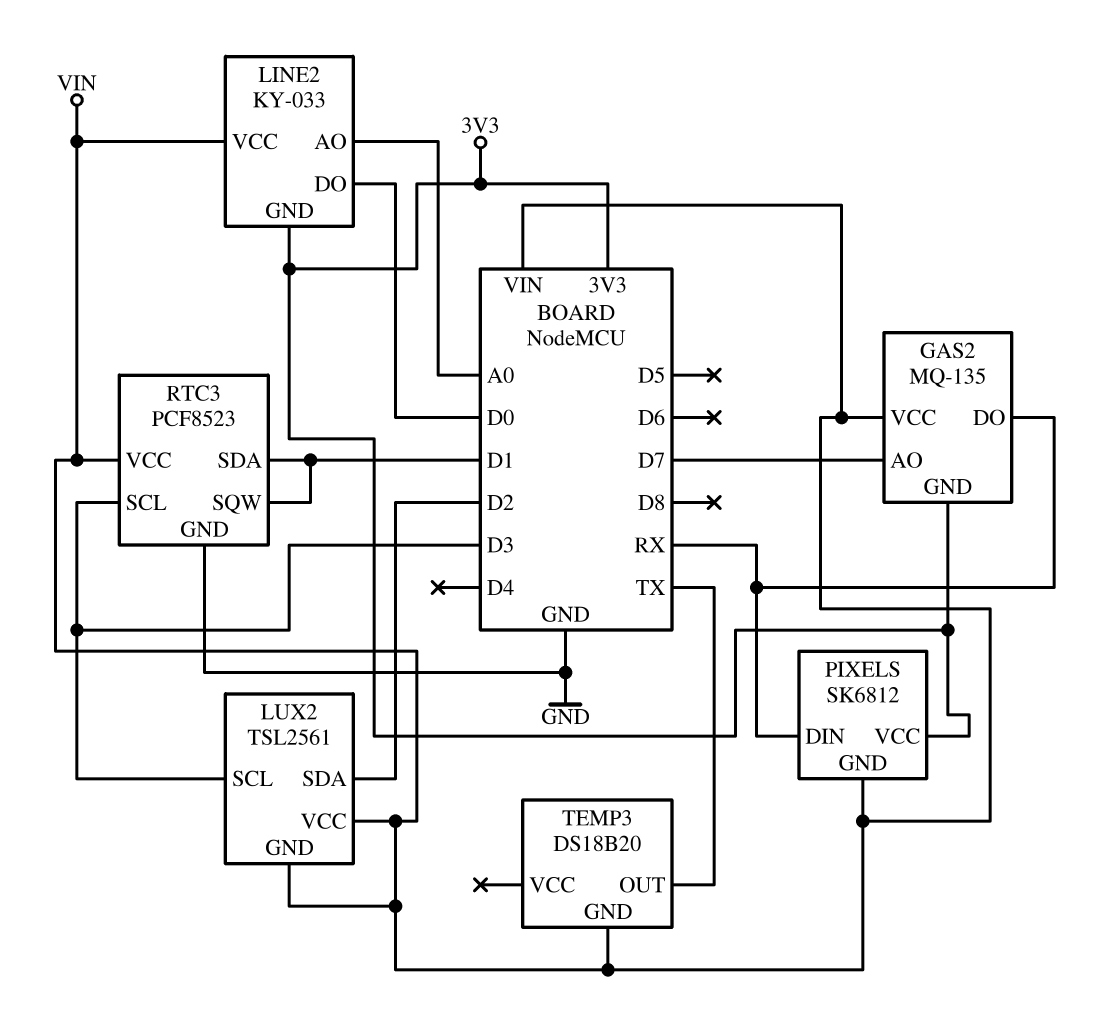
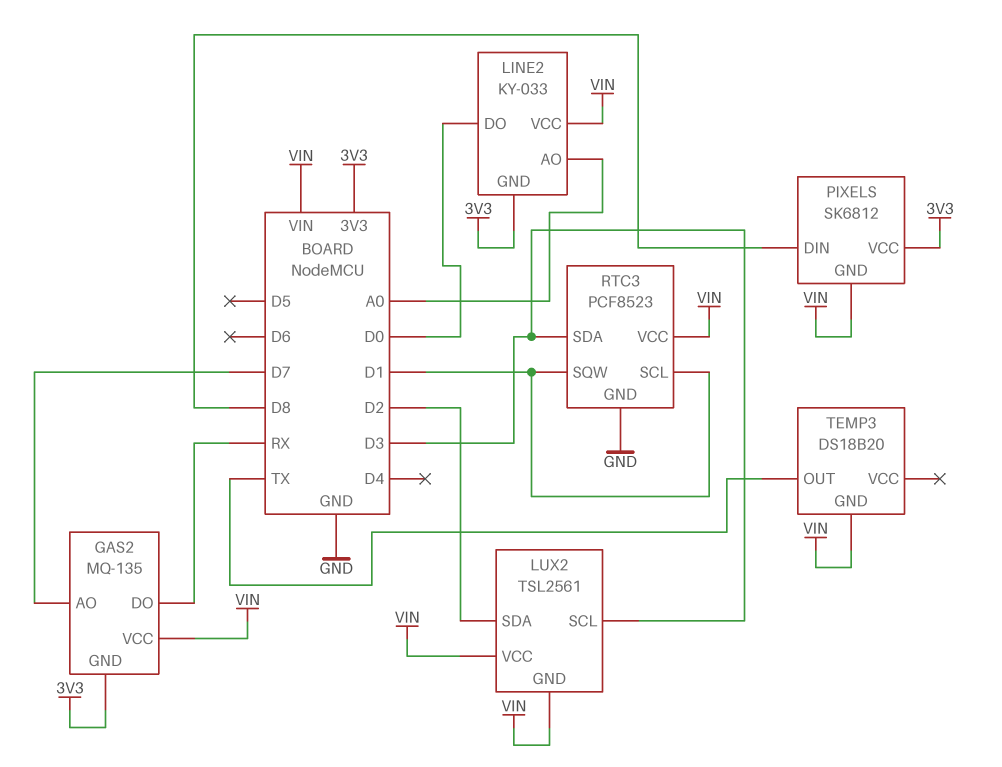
PIXELS pin DIN: RX -> D8
RTC3 pin SCL: D3 -> D1
RTC3 pin SDA: D1 -> D3

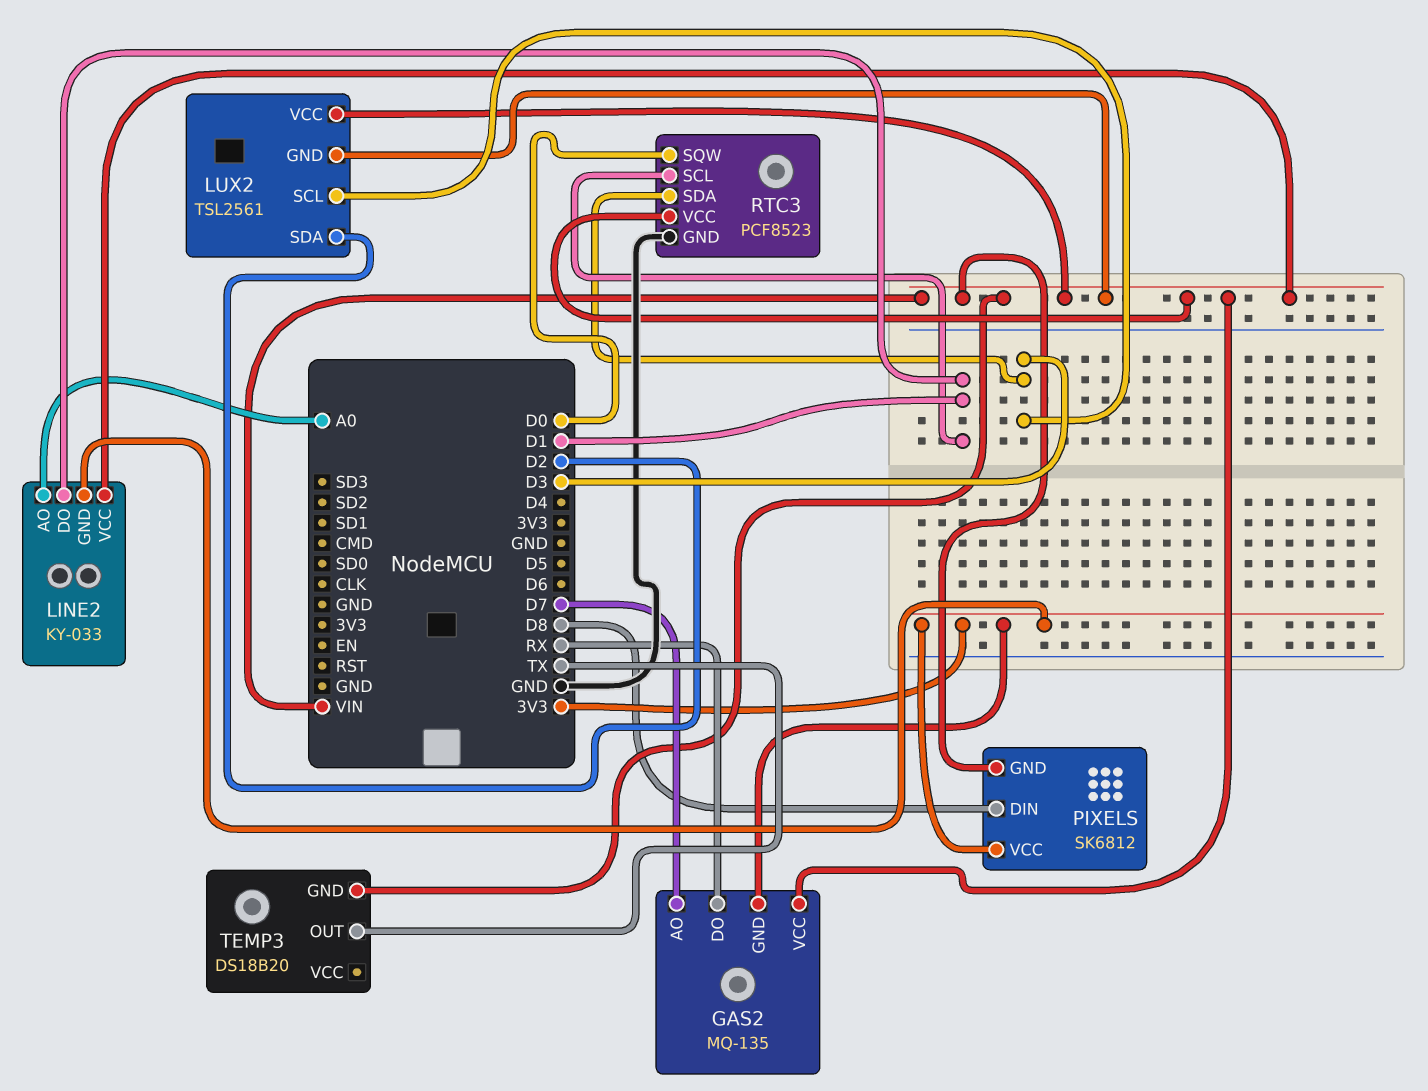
LINE2 pin DO: D0 -> D1
RTC3 pin SQW: D1 -> D0

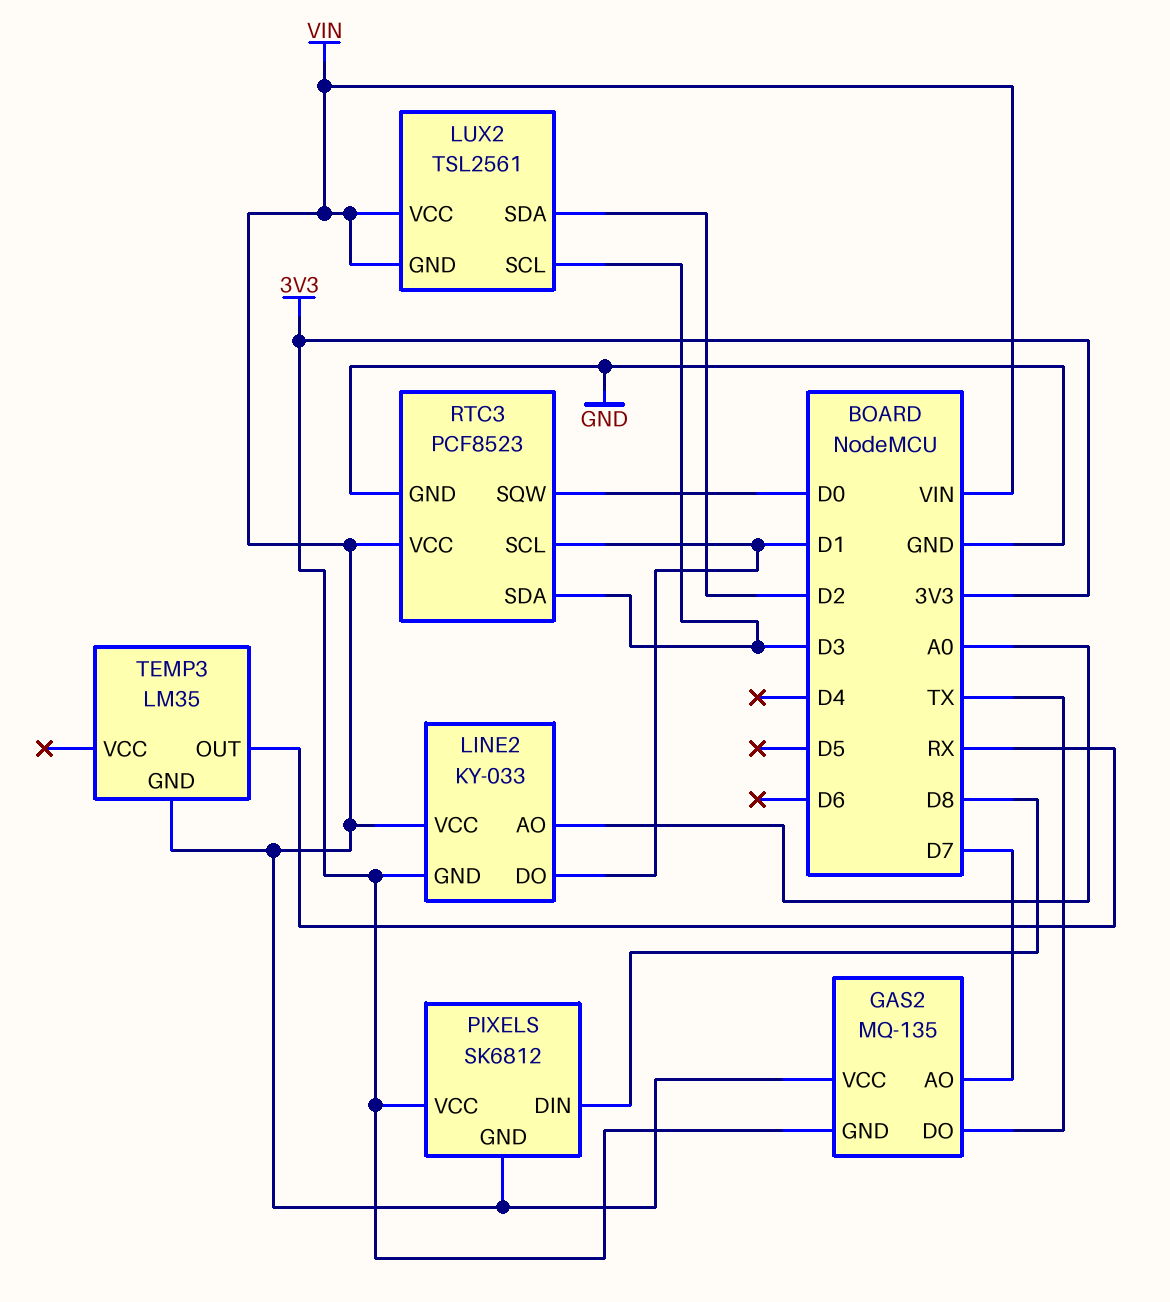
GAS2 pin DO: RX -> TX
TEMP3: DS18B20 -> LM35
TEMP3 pin OUT: TX -> RX

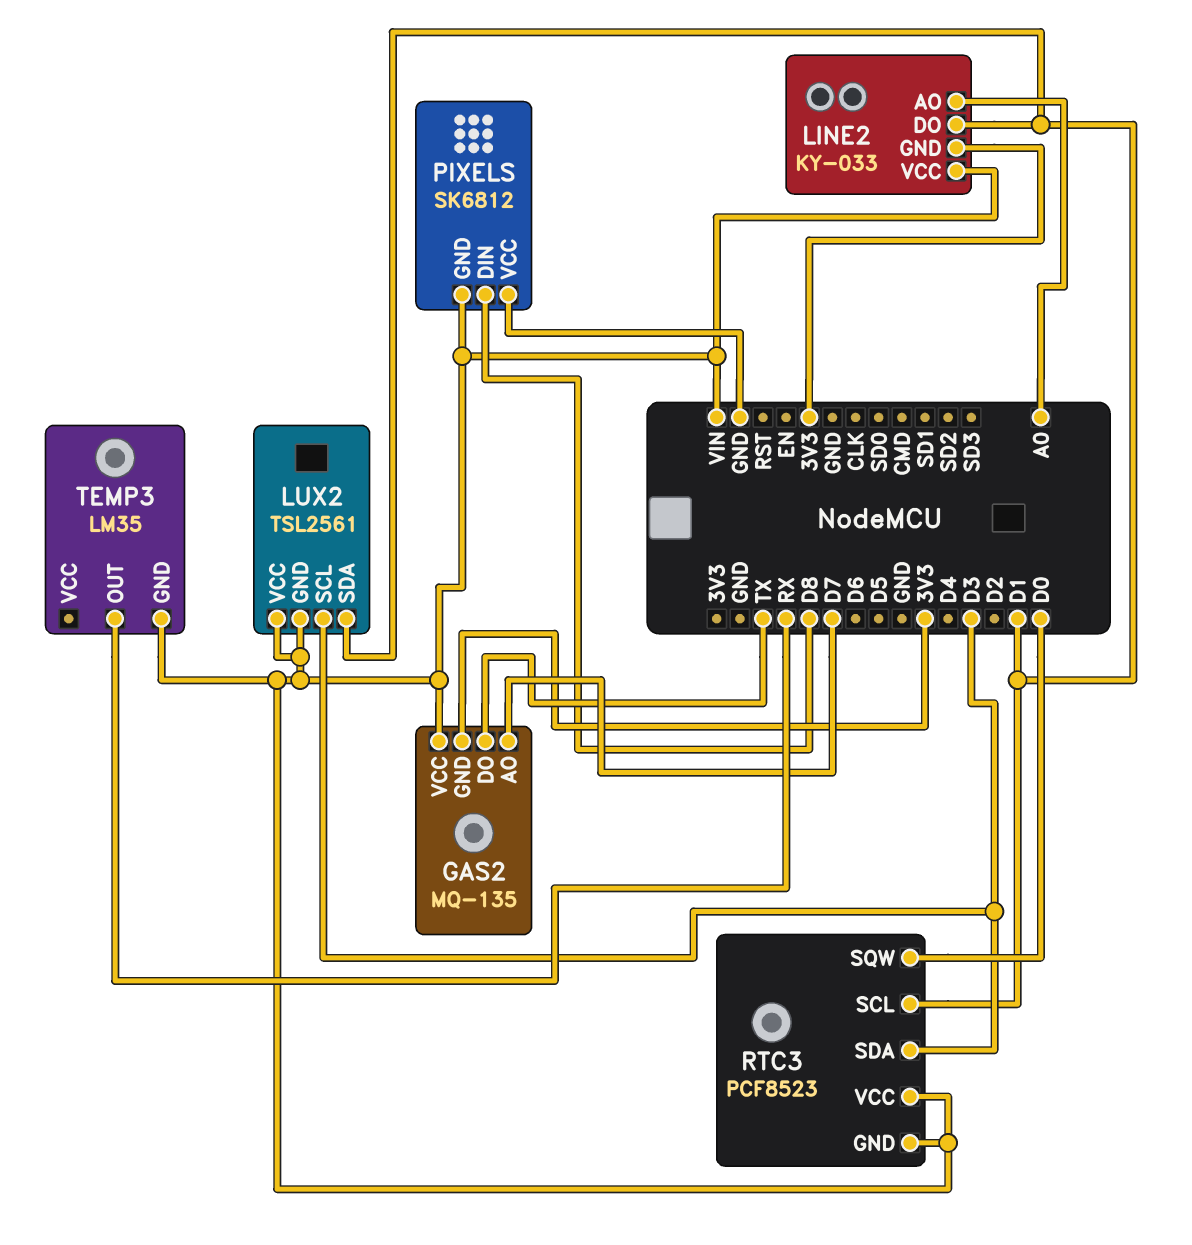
LUX2 pin SDA: D2 -> D1
PIXELS pin VCC: 3V3 -> GND
RTC3 pin GND: GND -> VIN

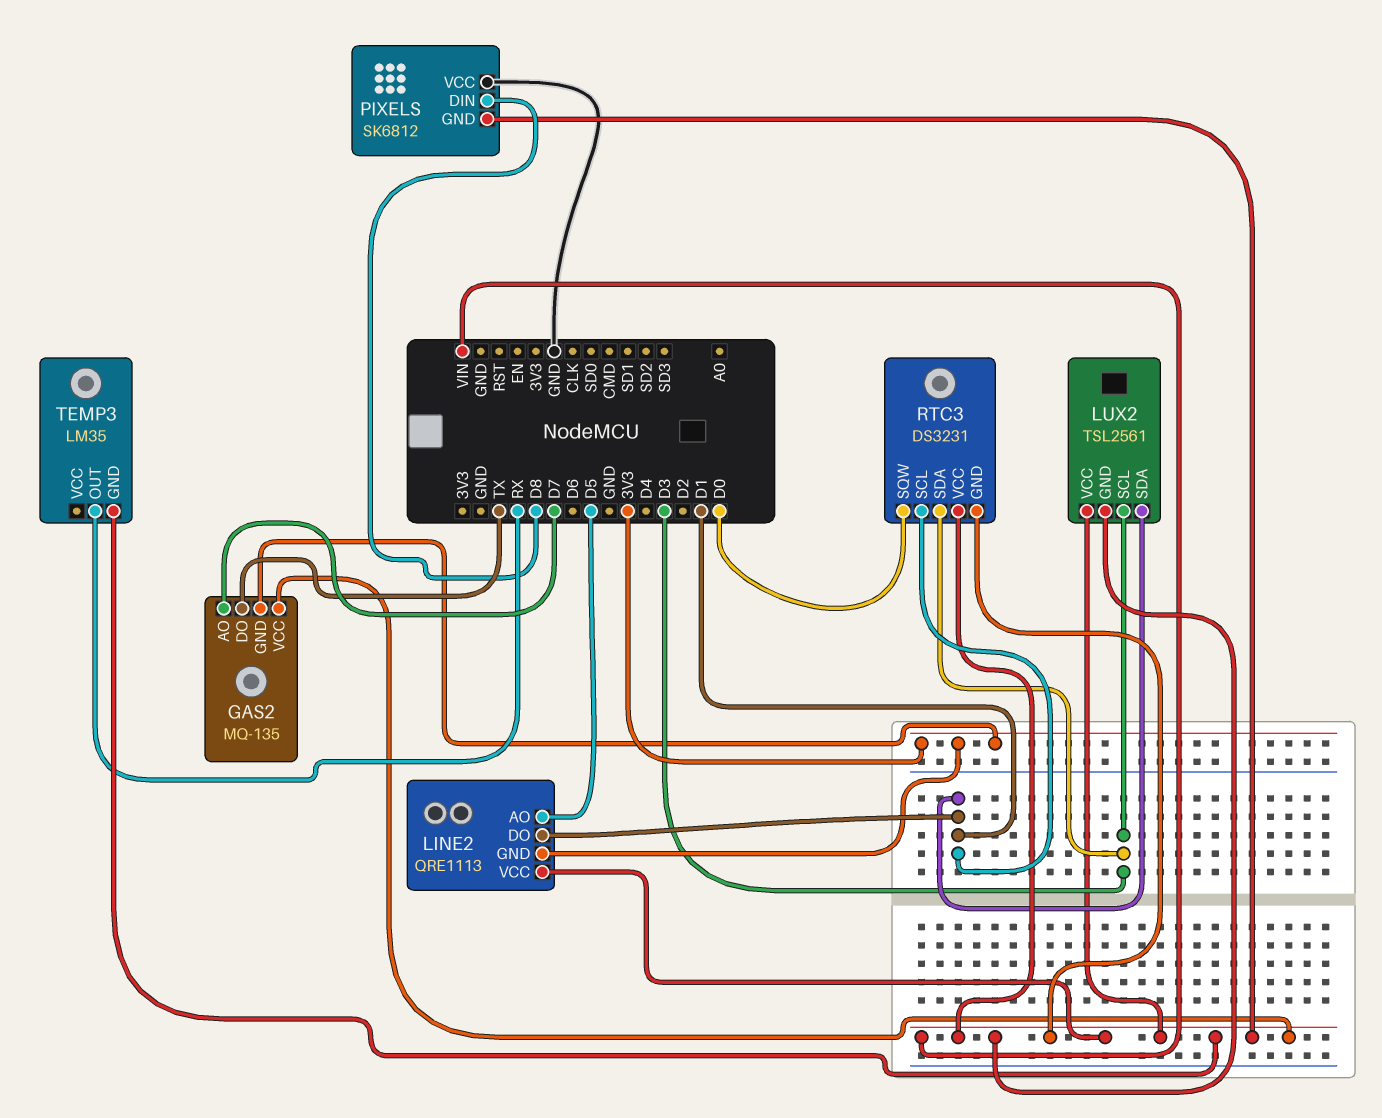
LINE2: KY-033 -> QRE1113
LINE2 pin AO: A0 -> D5
RTC3: PCF8523 -> DS3231

